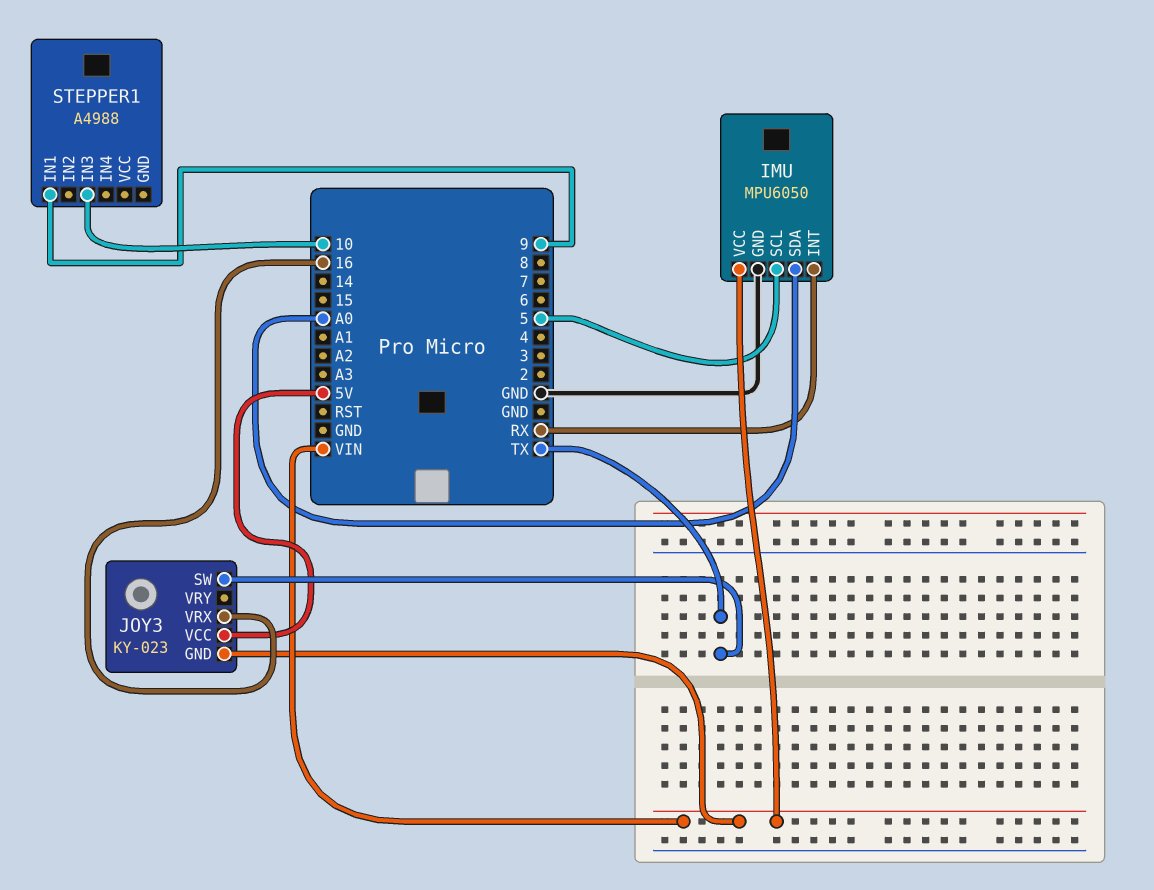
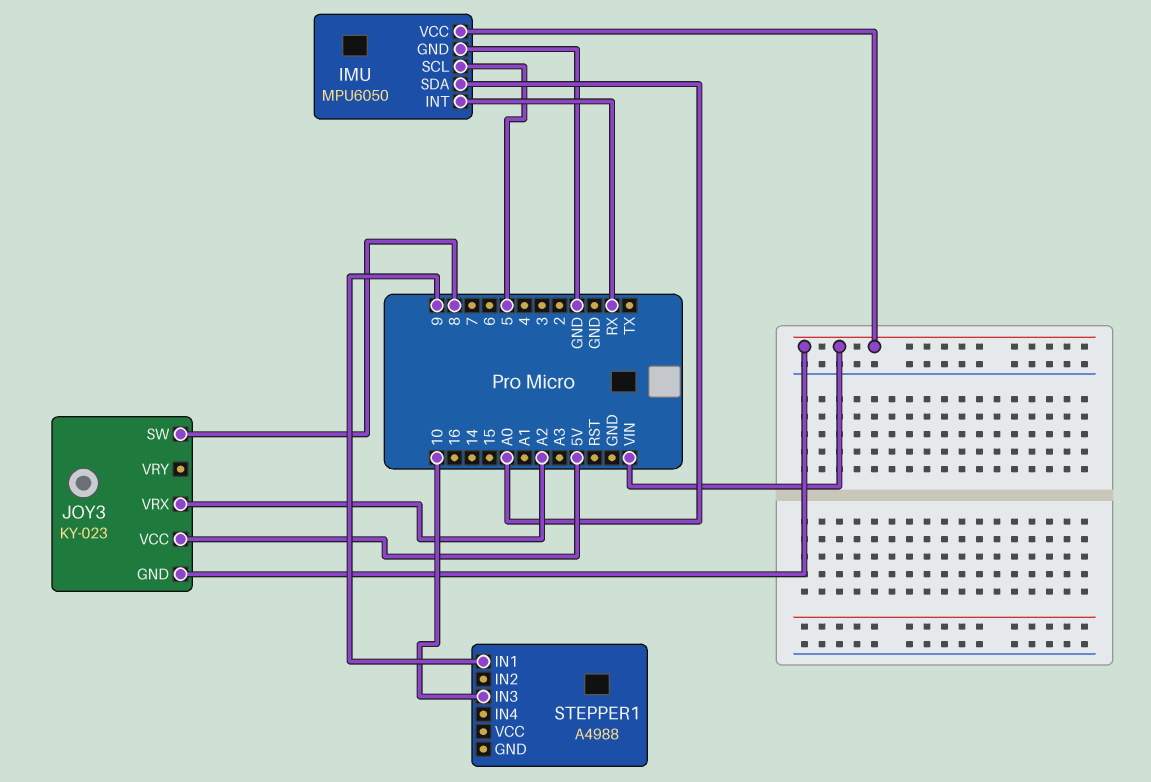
JOY3 pin SW: TX -> 8
JOY3 pin VRX: 16 -> A2

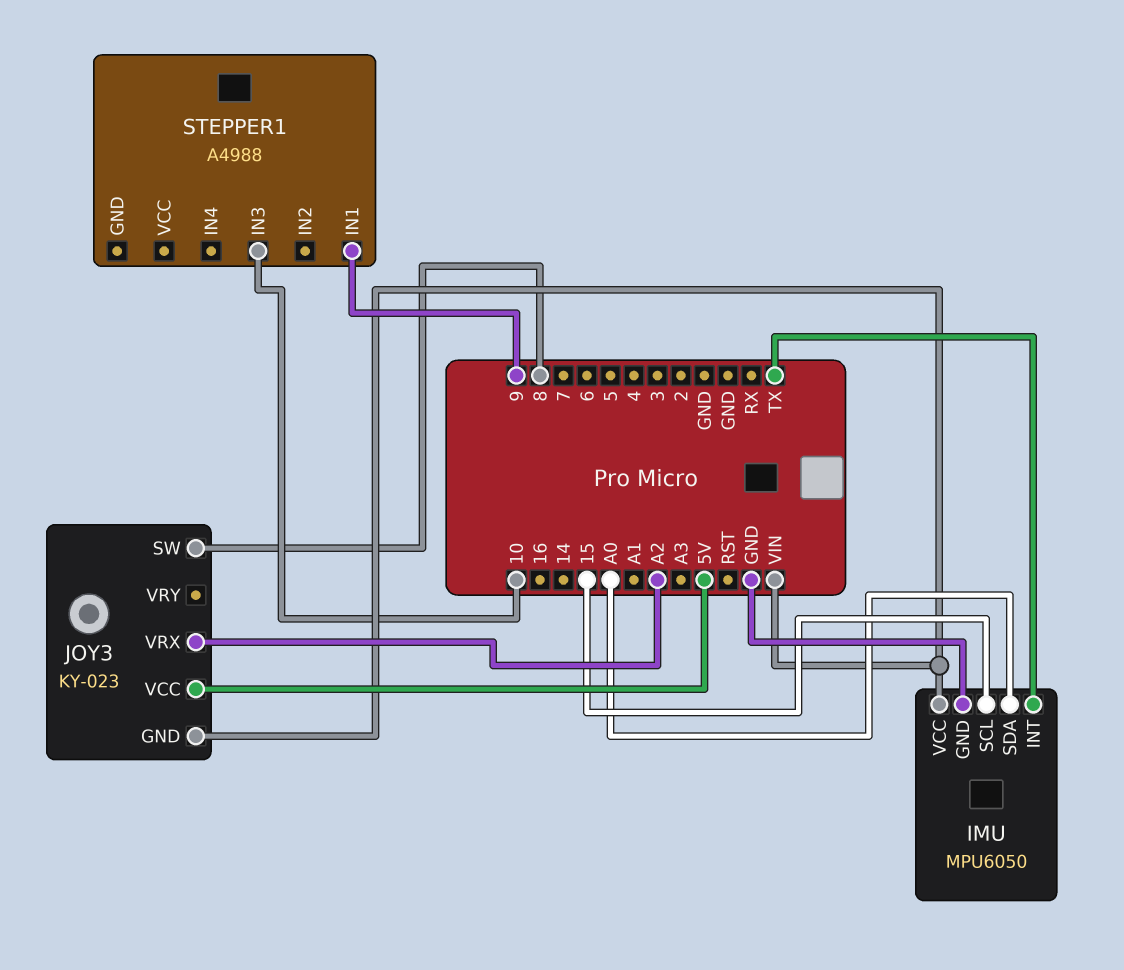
IMU pin INT: RX -> TX
IMU pin SCL: 5 -> 15

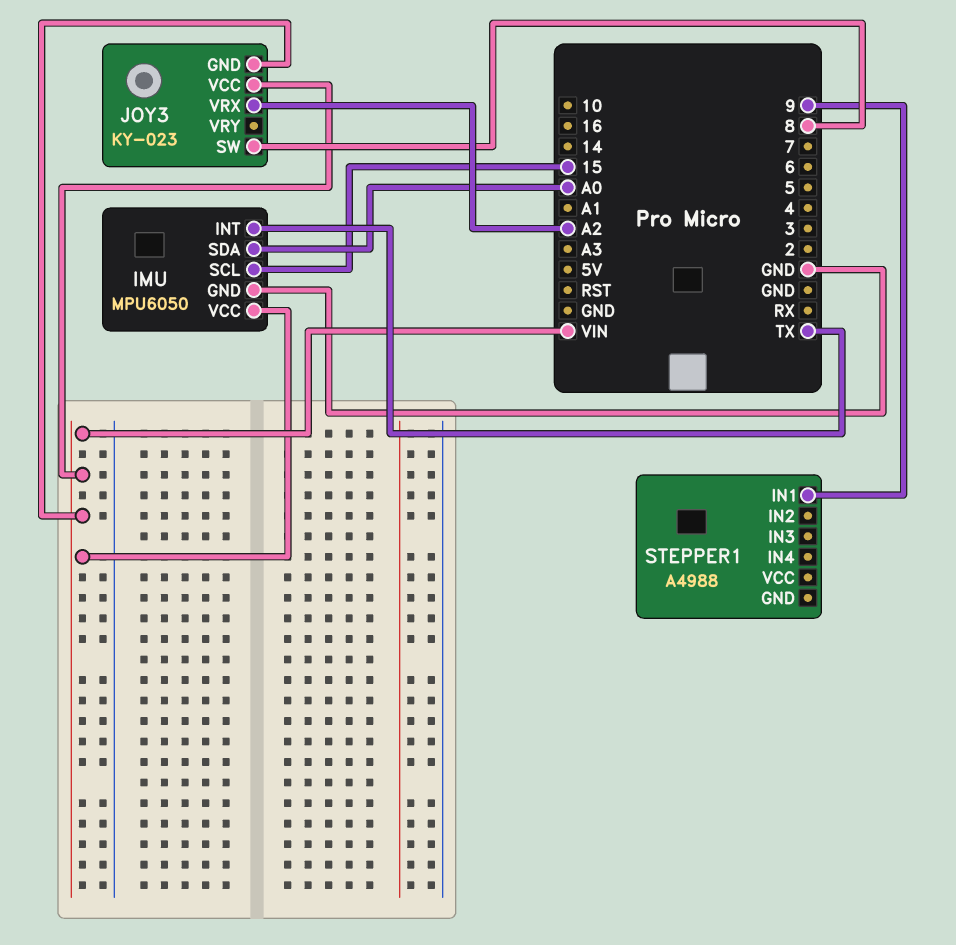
JOY3 pin VCC: 5V -> VIN
STEPPER1 pin IN3: 10 -> none

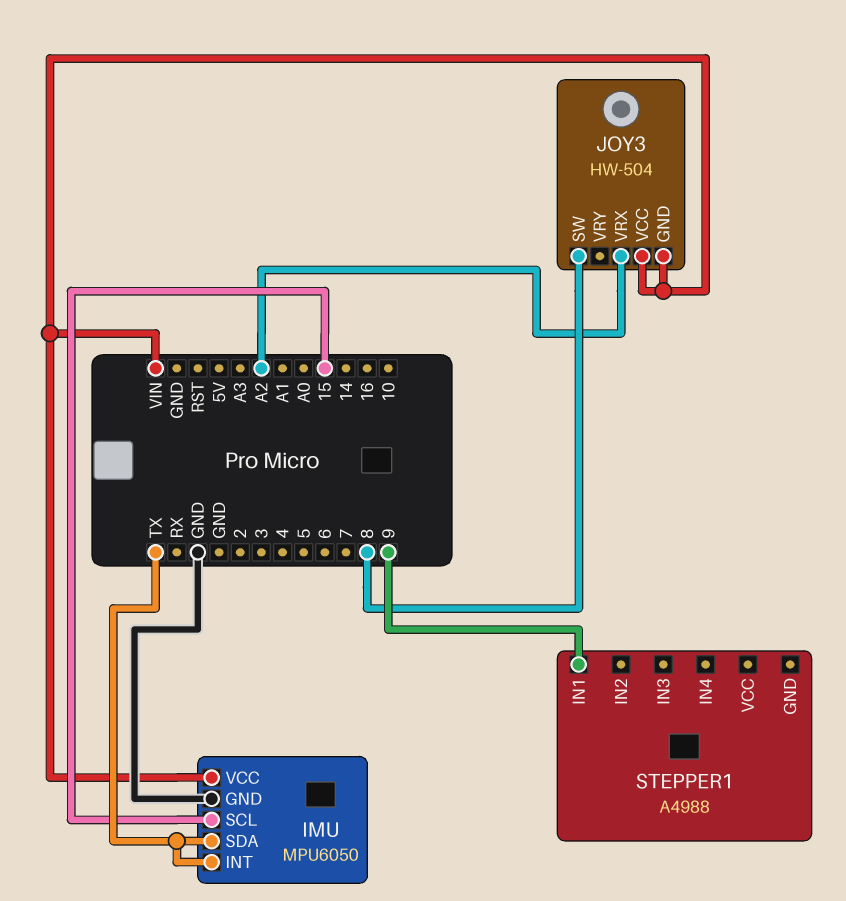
IMU pin SDA: A0 -> TX
JOY3: KY-023 -> HW-504

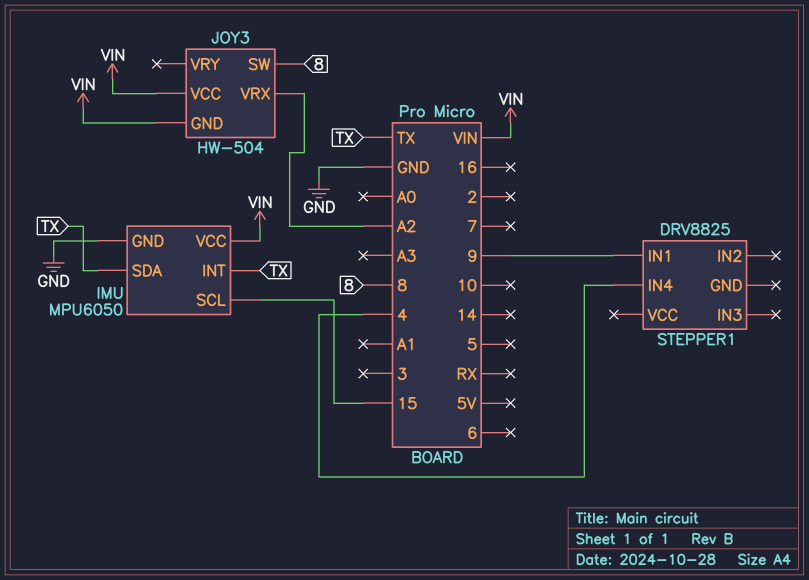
STEPPER1: A4988 -> DRV8825
STEPPER1 pin IN4: none -> 4

